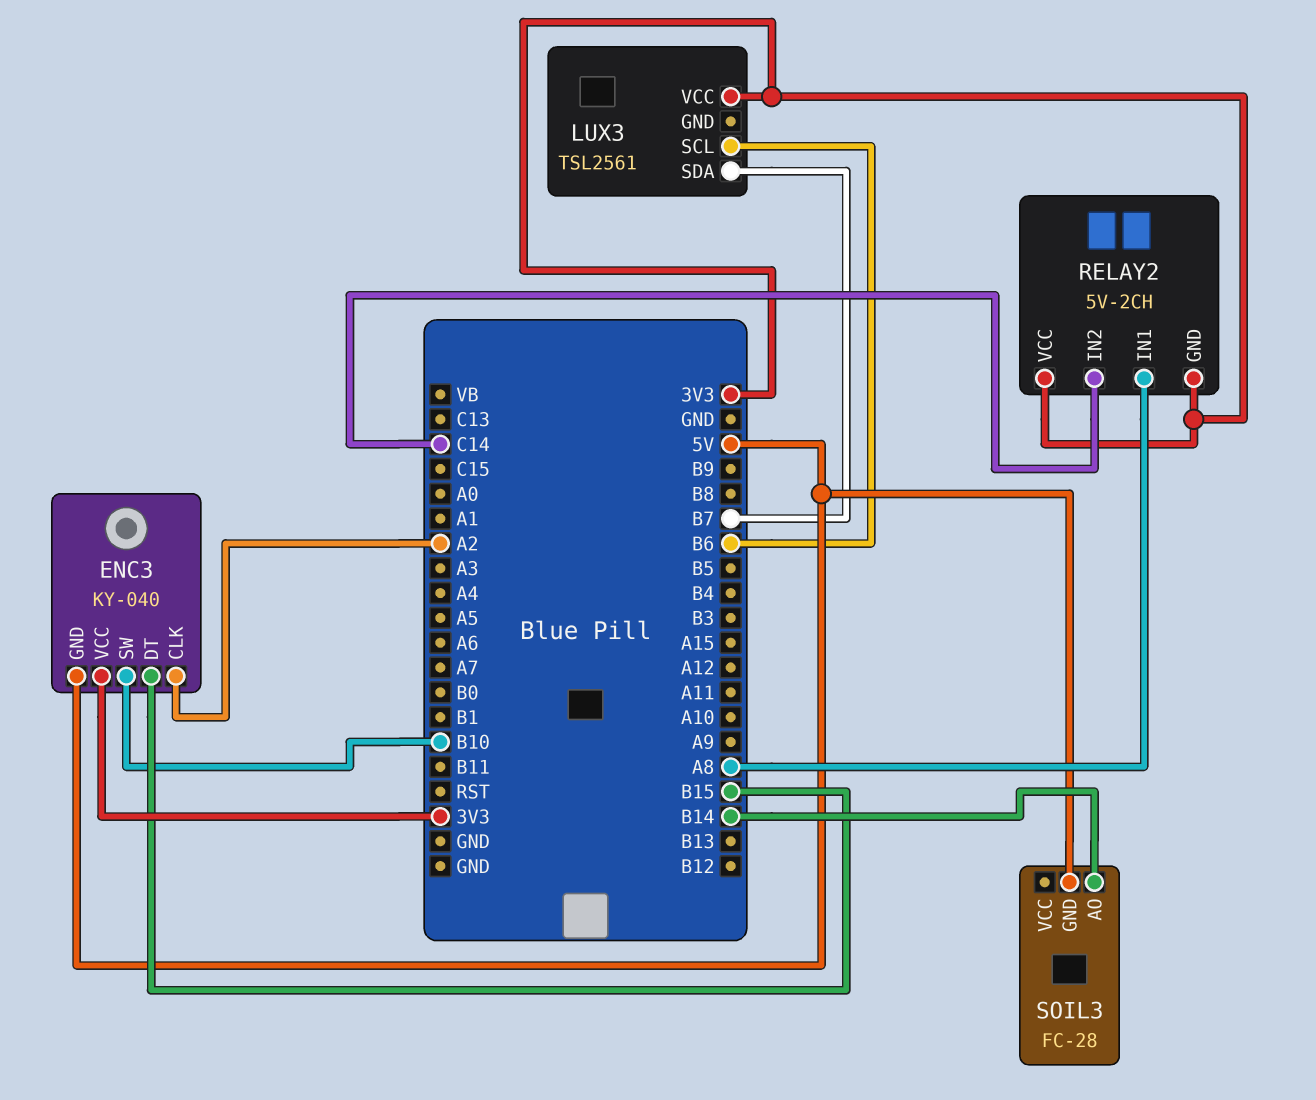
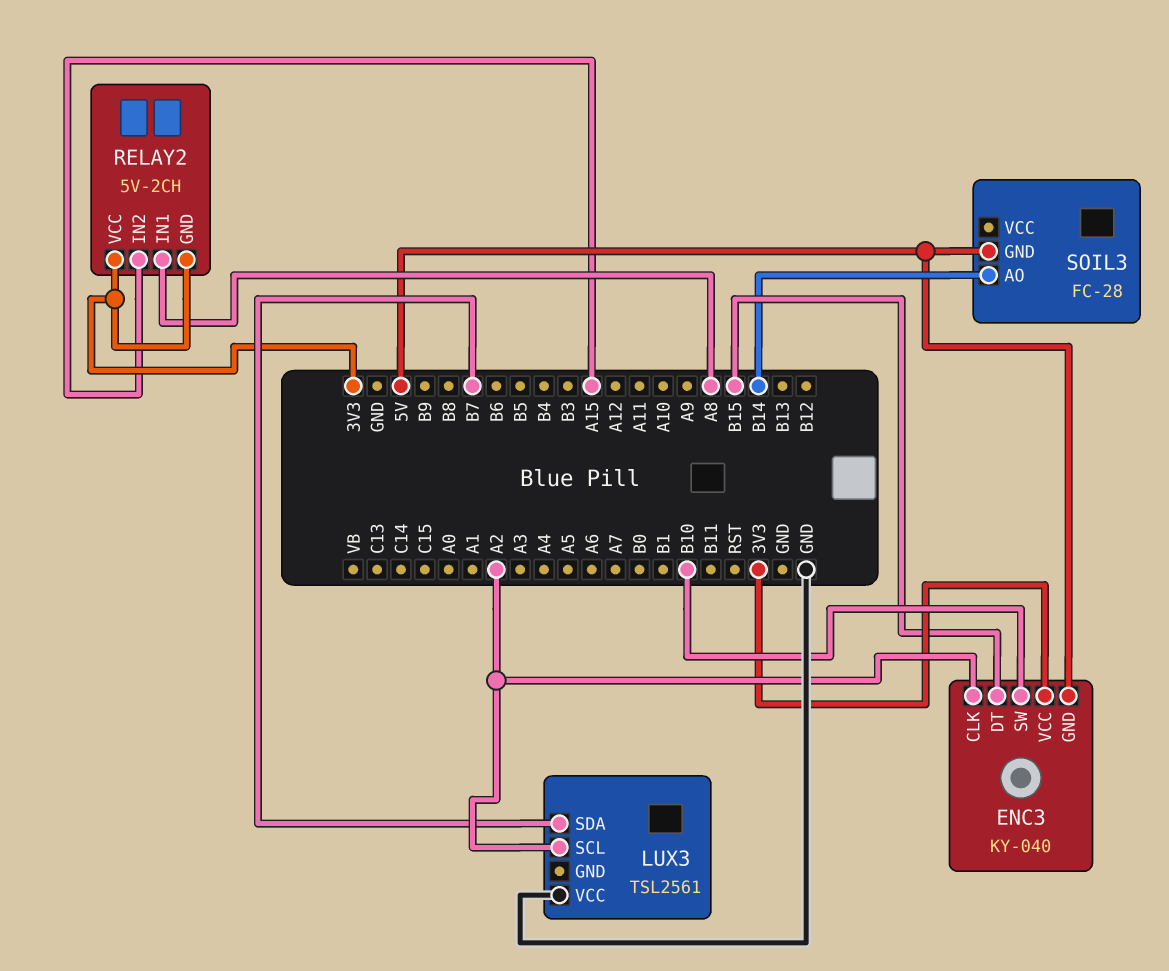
LUX3 pin SCL: B6 -> A2
LUX3 pin VCC: 3V3 -> GND
RELAY2 pin IN2: C14 -> A15

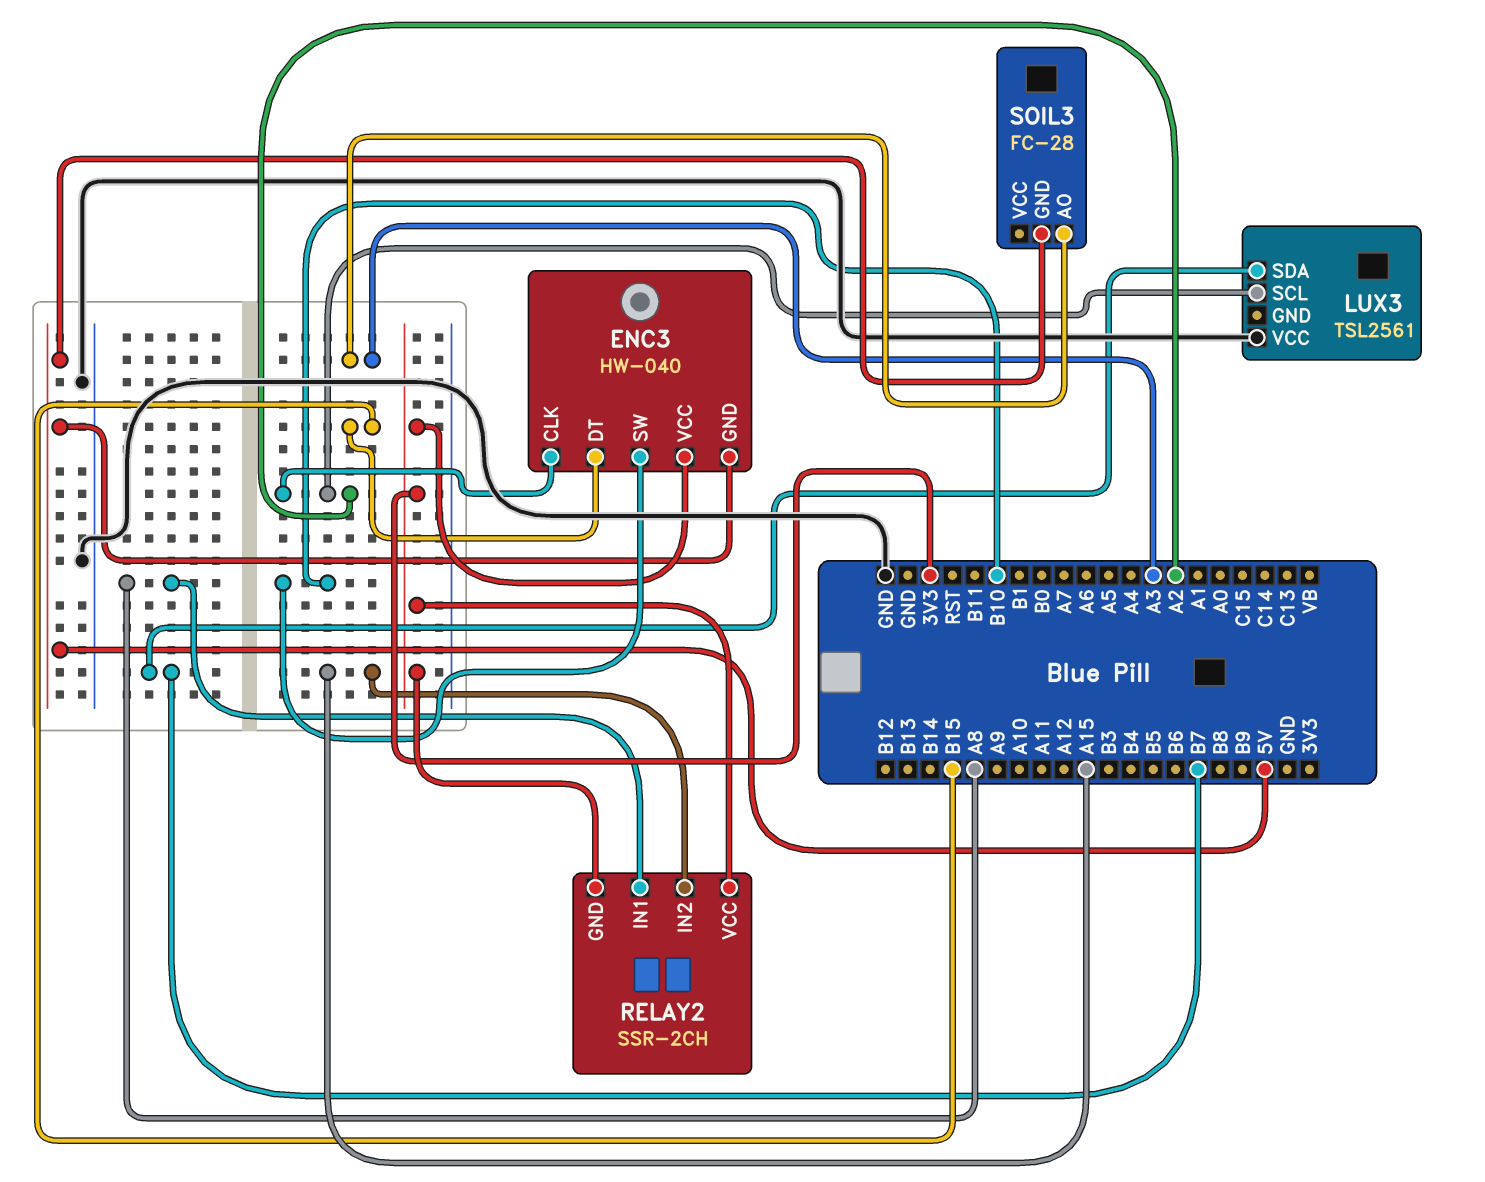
ENC3: KY-040 -> HW-040
RELAY2: 5V-2CH -> SSR-2CH
SOIL3 pin AO: B14 -> A3

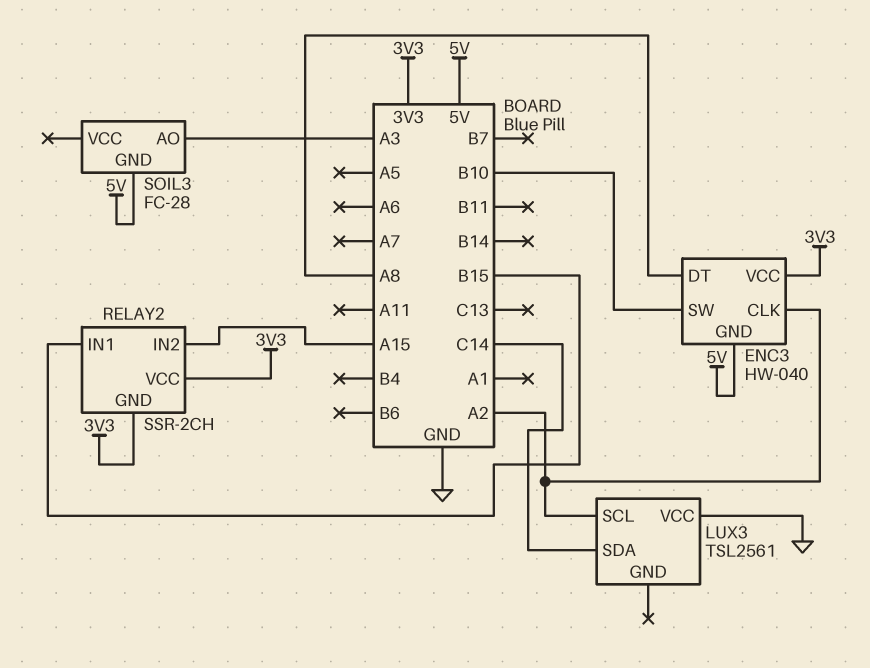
ENC3 pin DT: B15 -> A8
LUX3 pin SDA: B7 -> C14
RELAY2 pin IN1: A8 -> B15

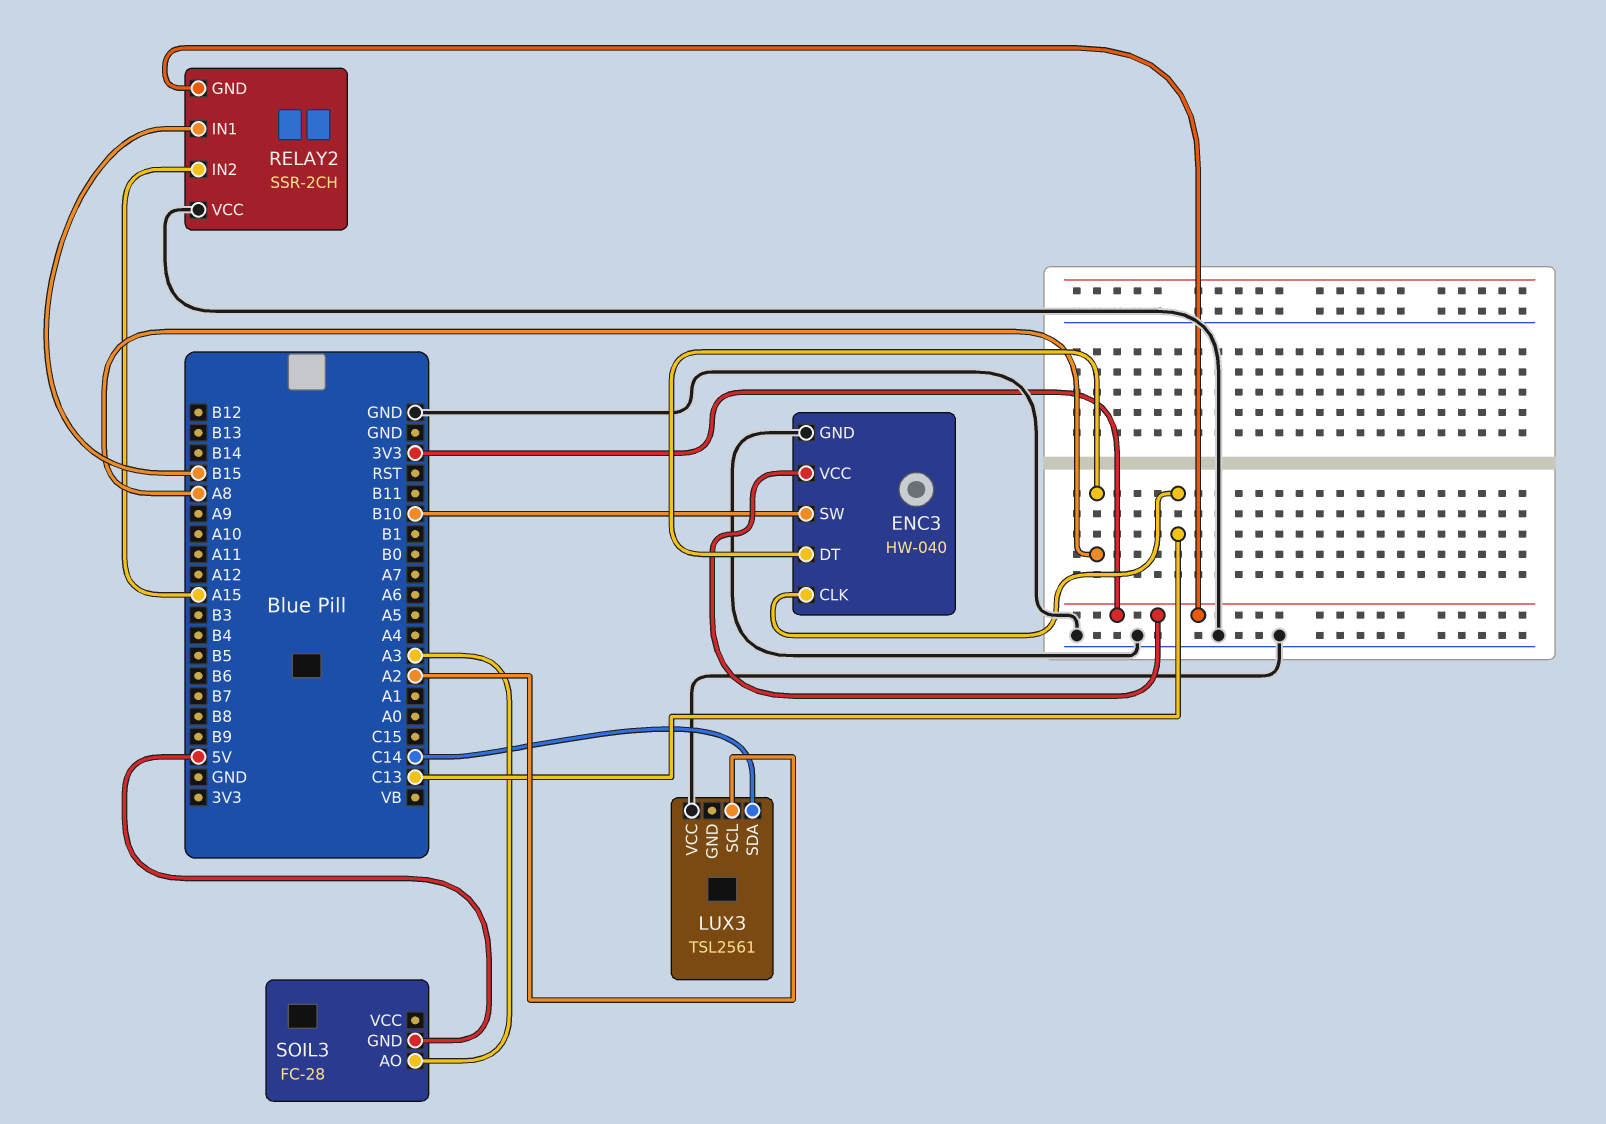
ENC3 pin CLK: A2 -> C13
ENC3 pin GND: 5V -> GND
RELAY2 pin VCC: 3V3 -> GND

